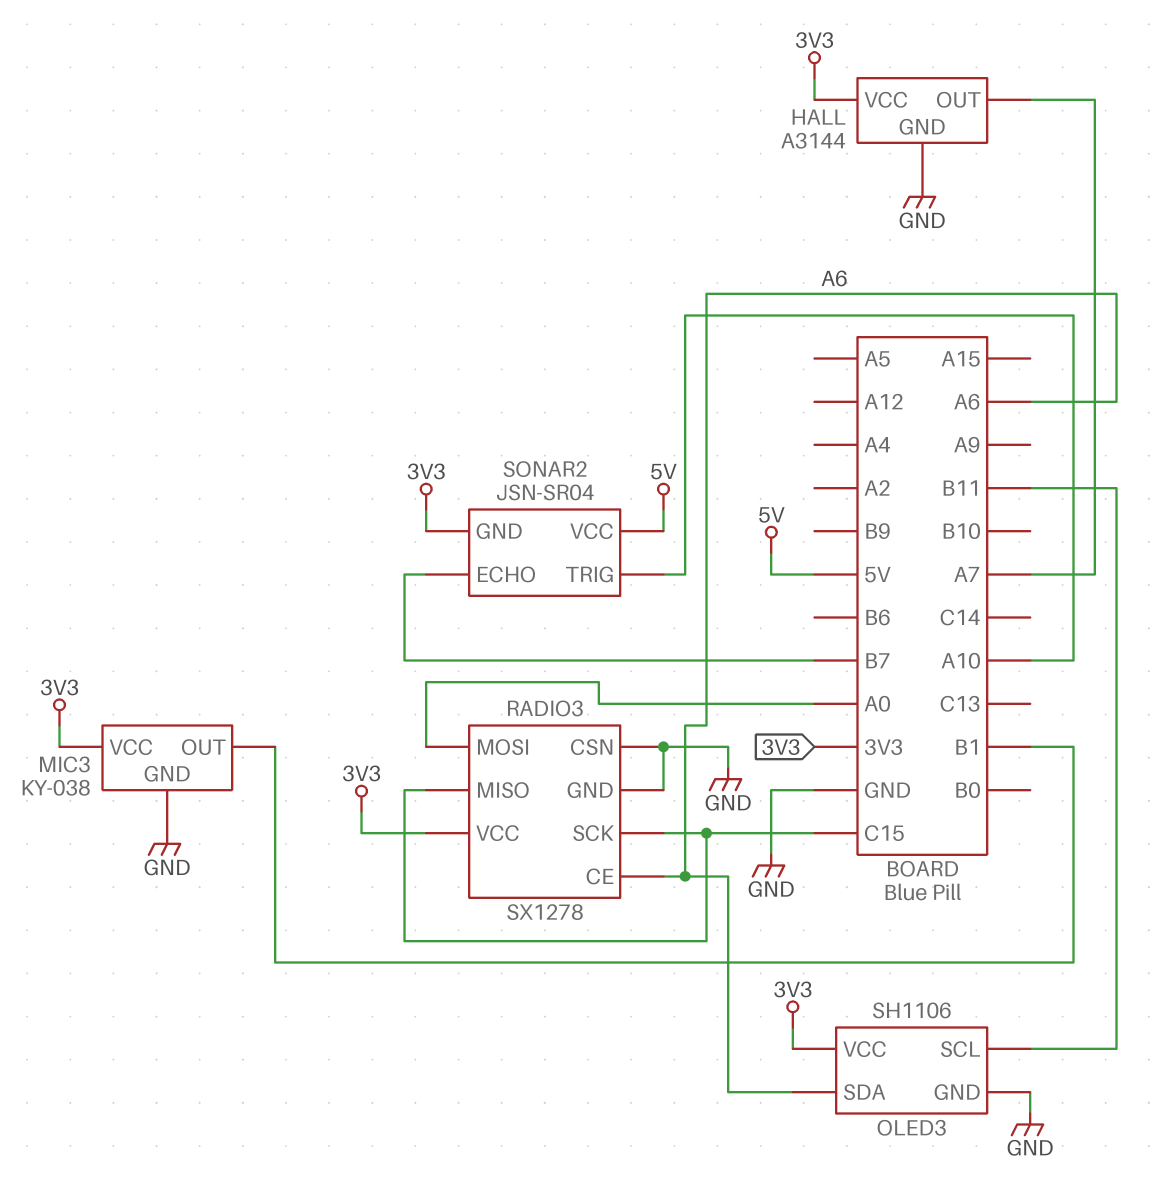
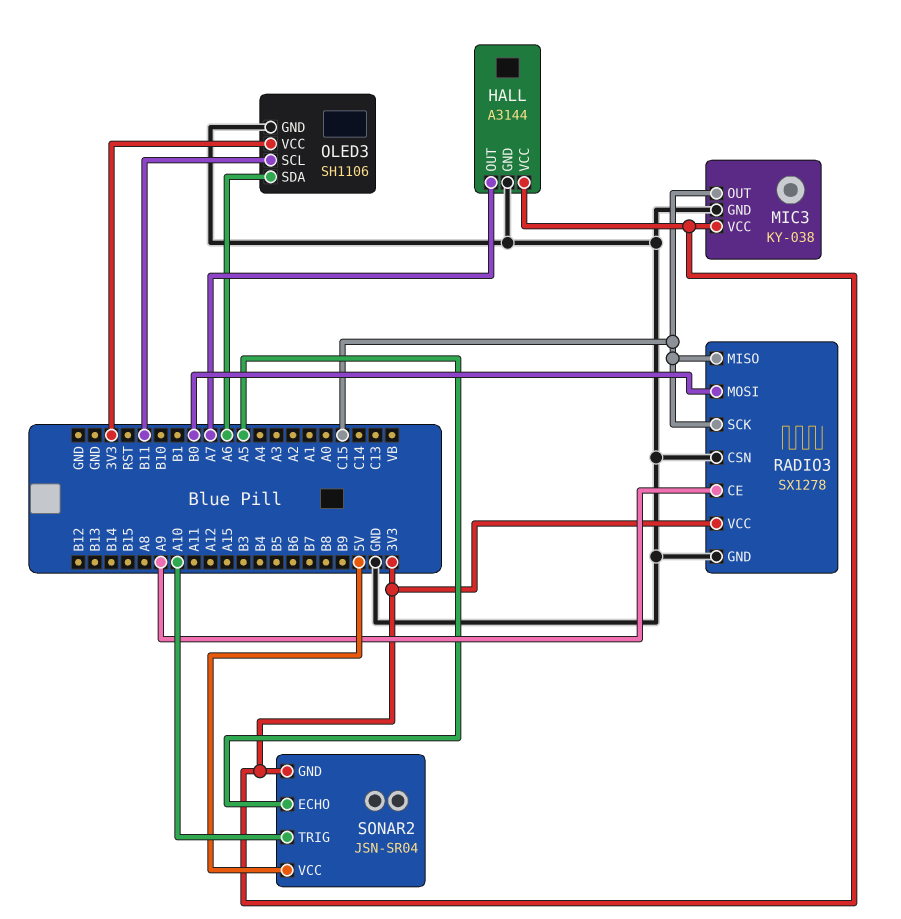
MIC3 pin OUT: B1 -> C15
RADIO3 pin CE: A6 -> A9
RADIO3 pin MOSI: A0 -> B0
SONAR2 pin ECHO: B7 -> A5

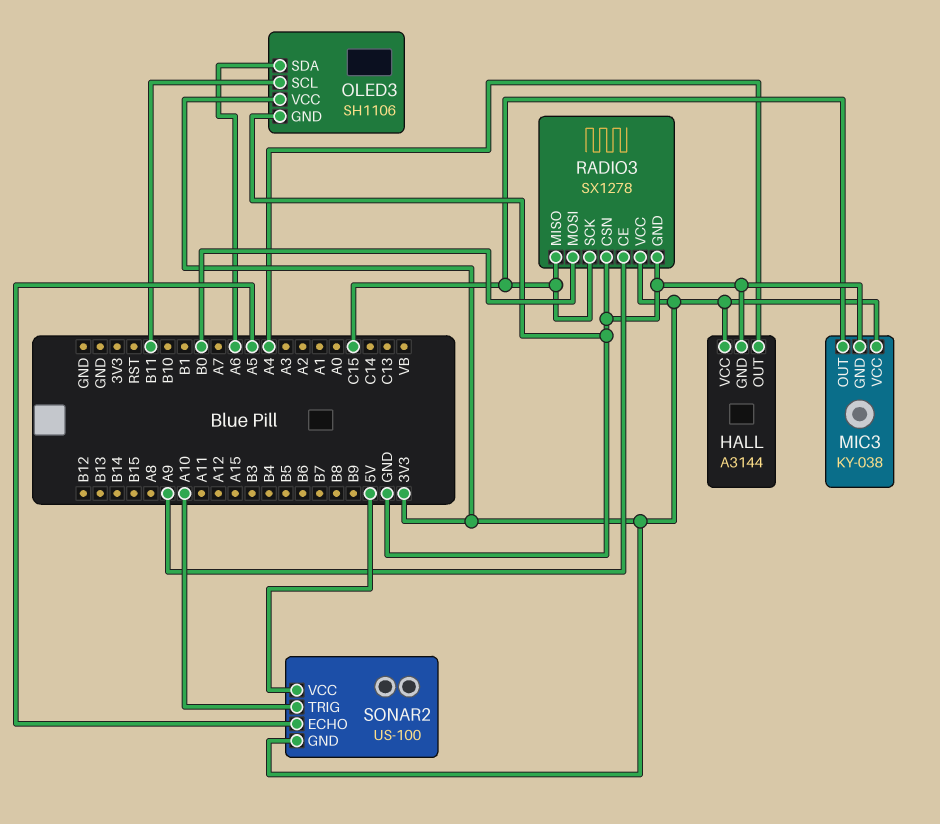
HALL pin OUT: A7 -> A4
SONAR2: JSN-SR04 -> US-100

